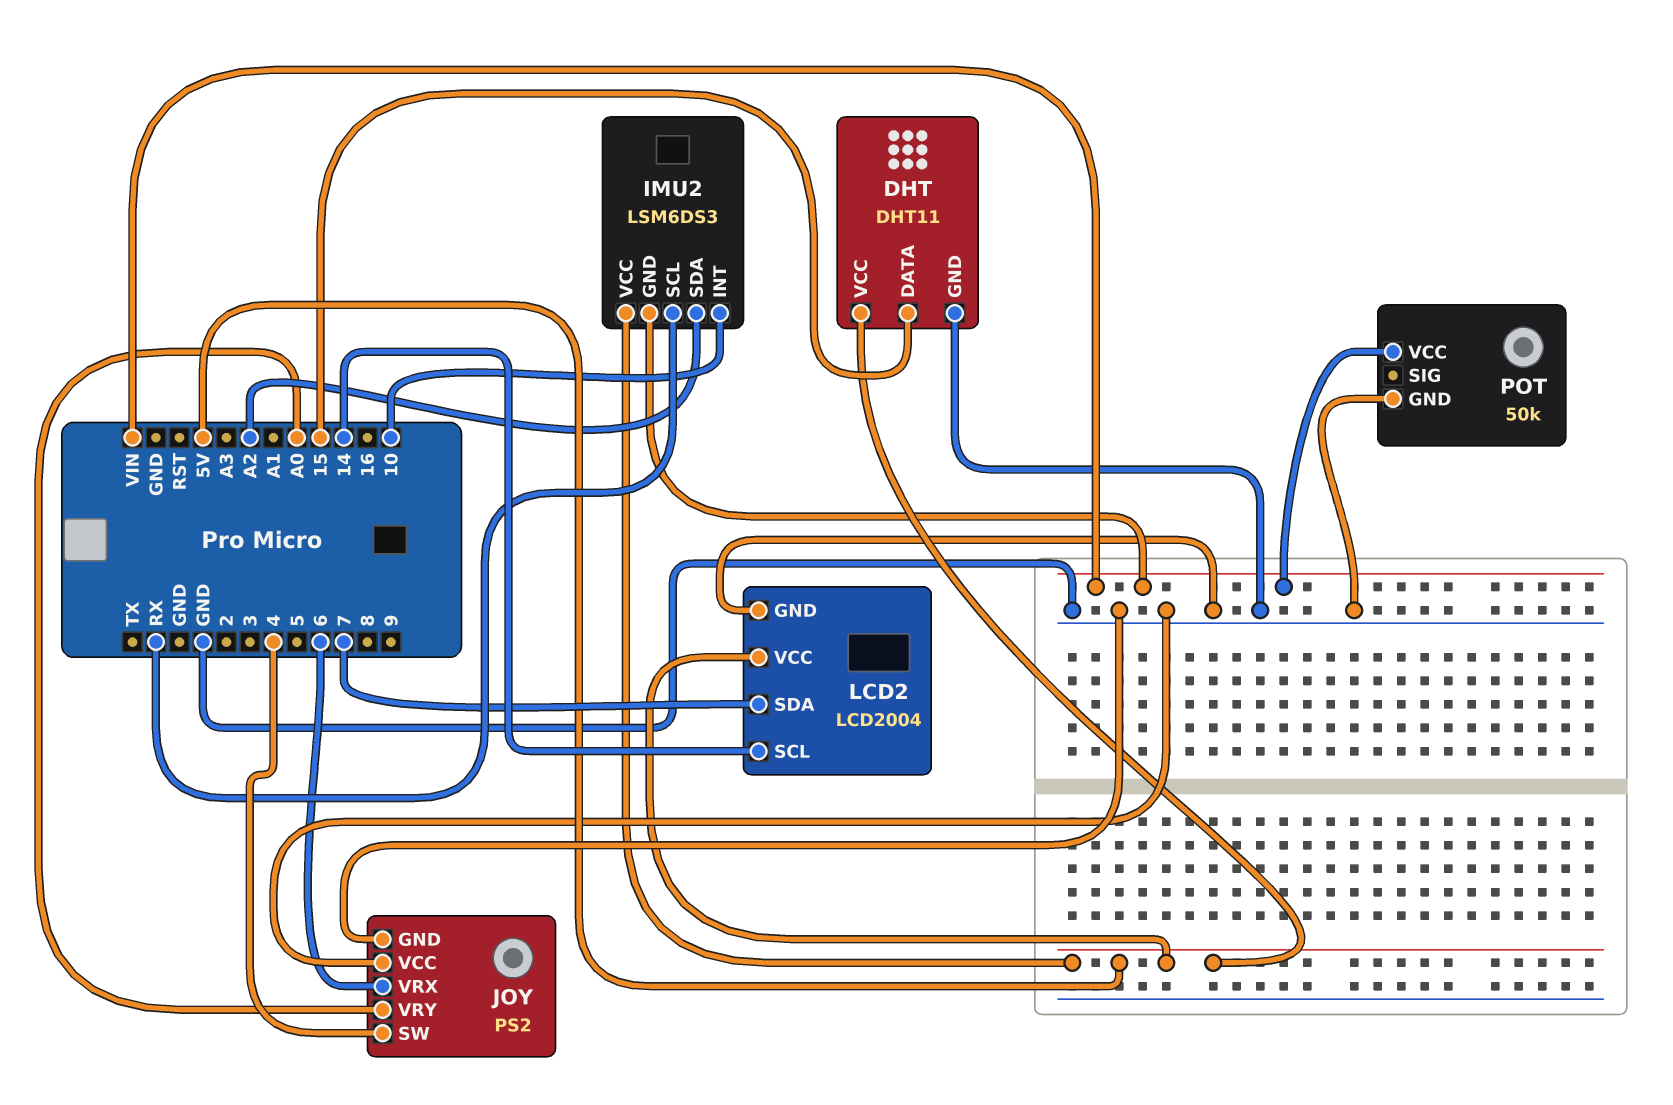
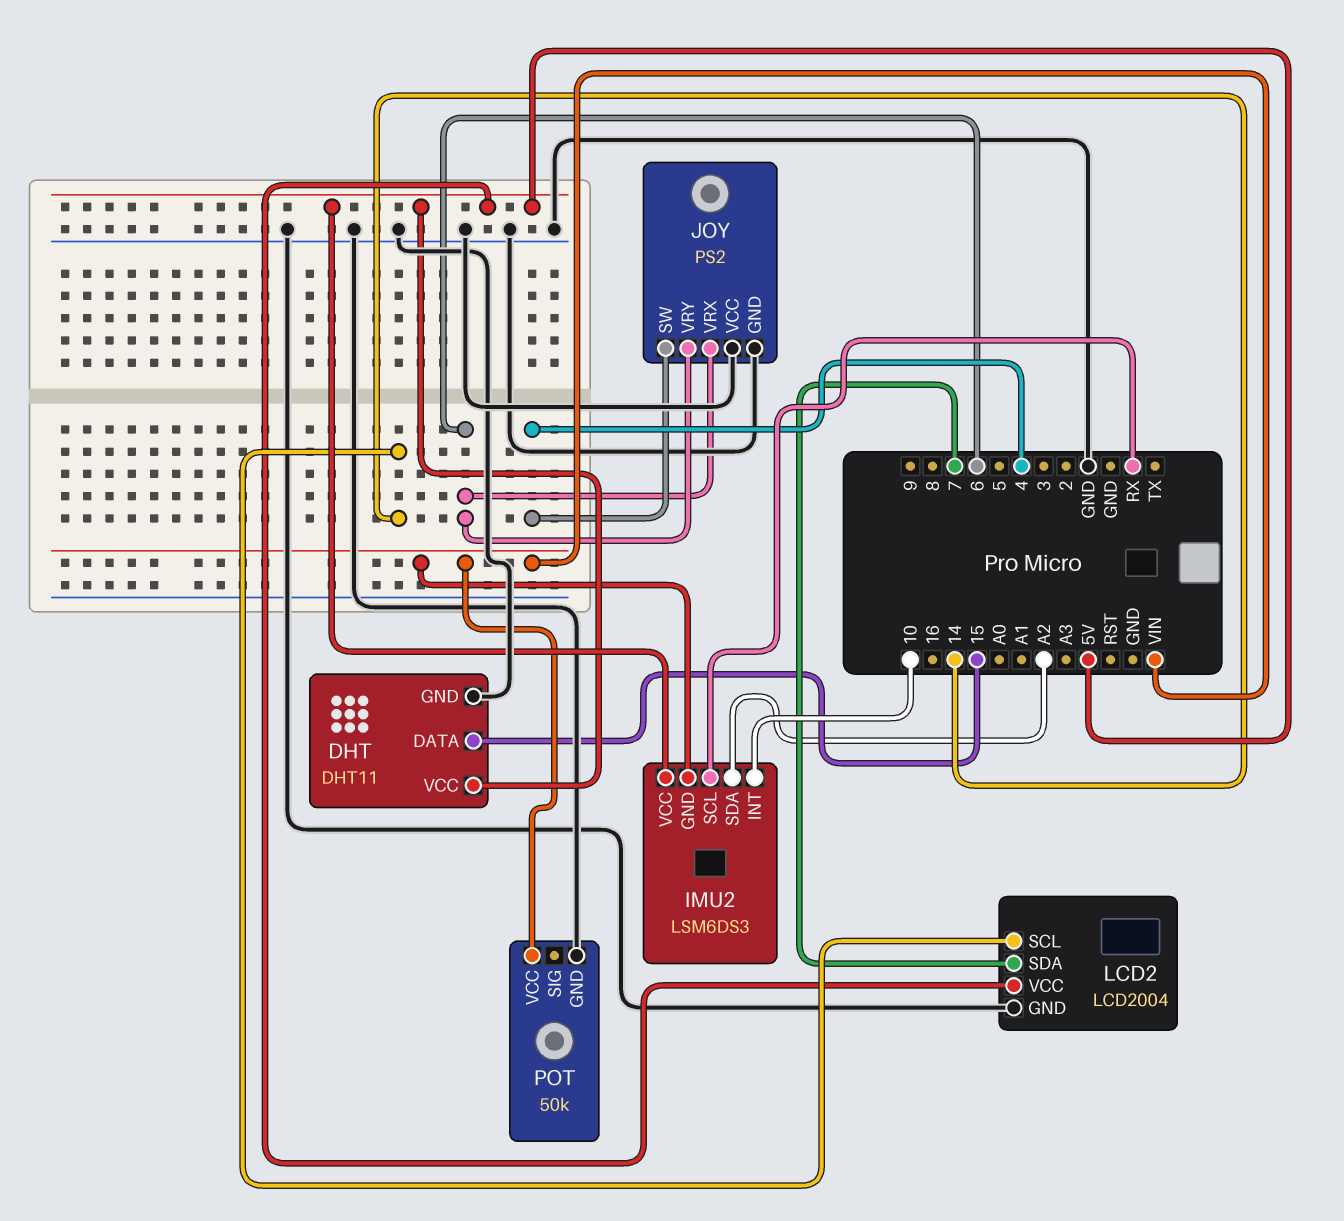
JOY pin VRY: A0 -> 6

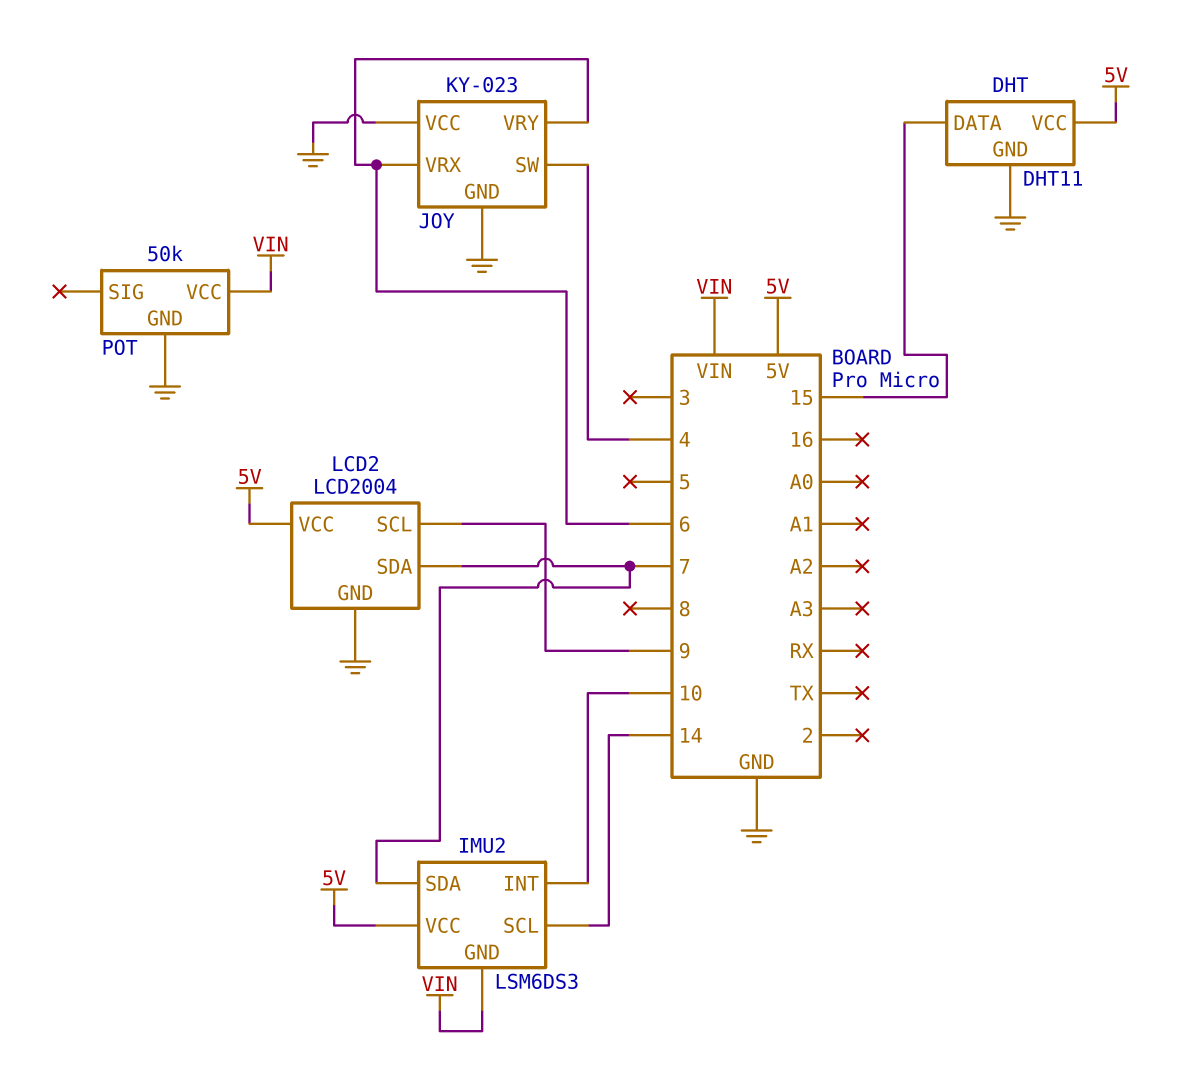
IMU2 pin SCL: RX -> 14
IMU2 pin SDA: A2 -> 7
JOY: PS2 -> KY-023
LCD2 pin SCL: 14 -> 9

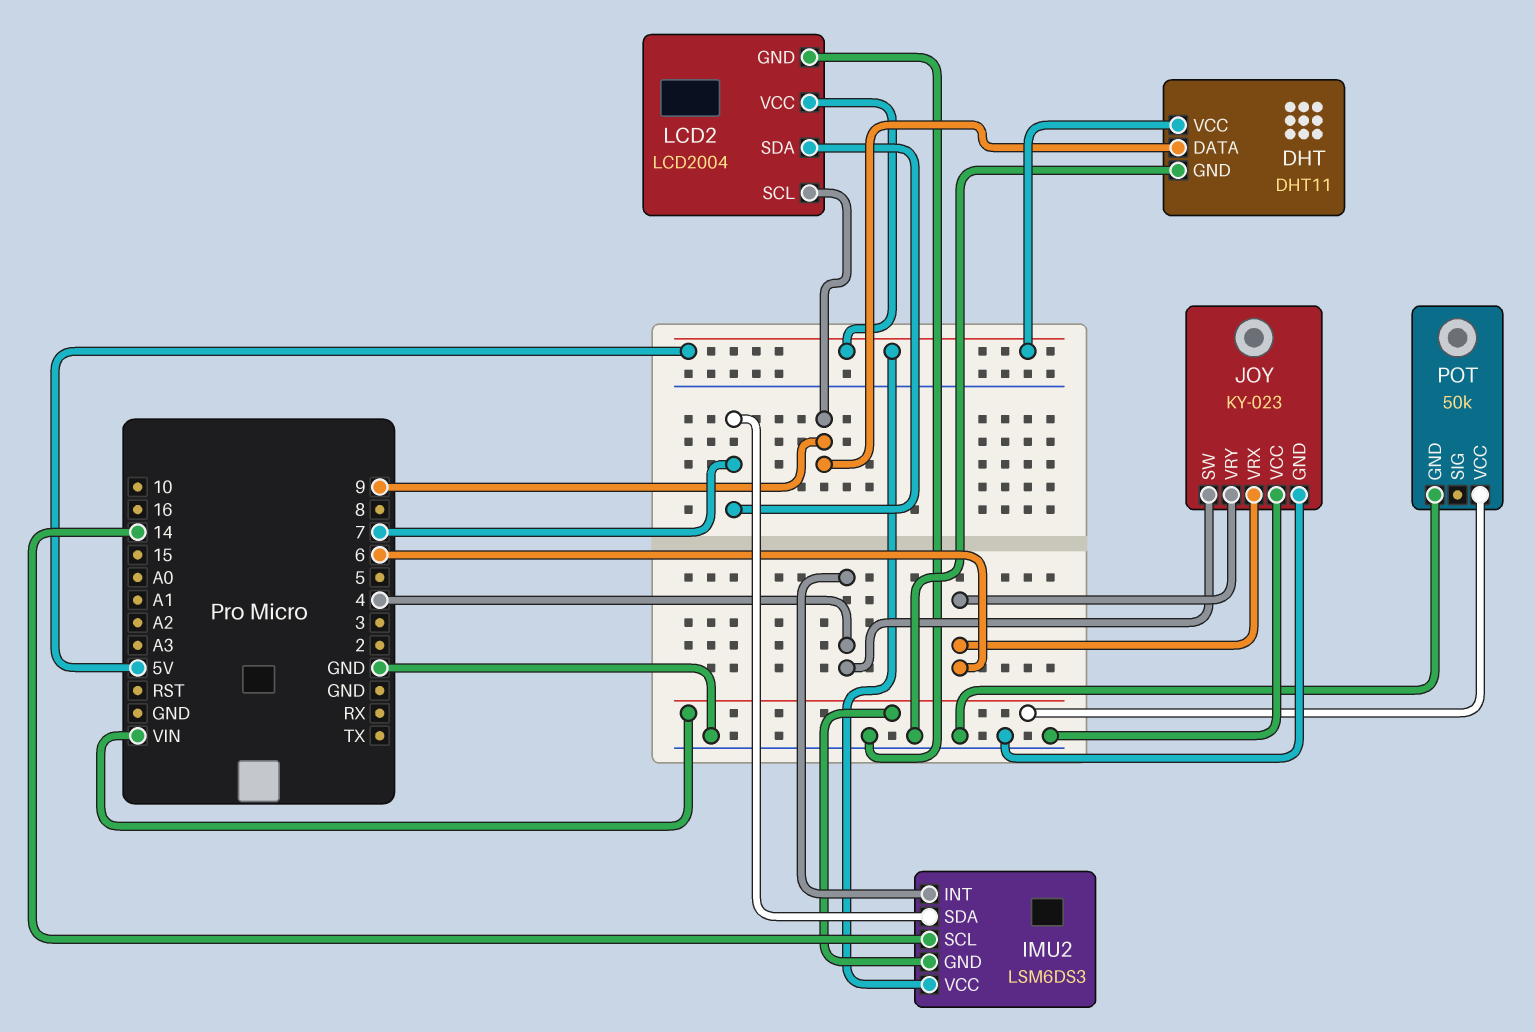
DHT pin DATA: 15 -> 9
IMU2 pin INT: 10 -> 4

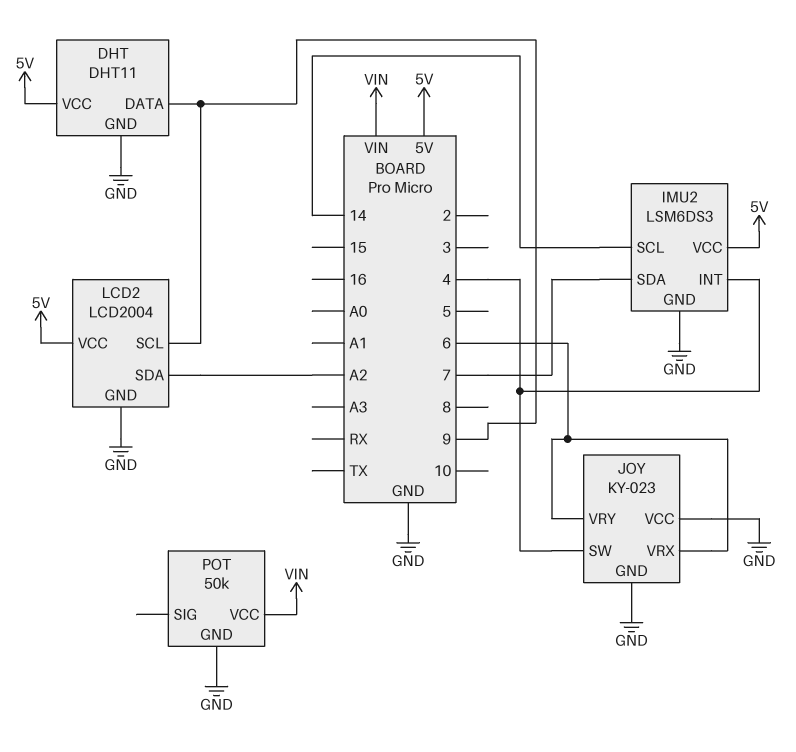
IMU2 pin GND: VIN -> GND
LCD2 pin SDA: 7 -> A2

